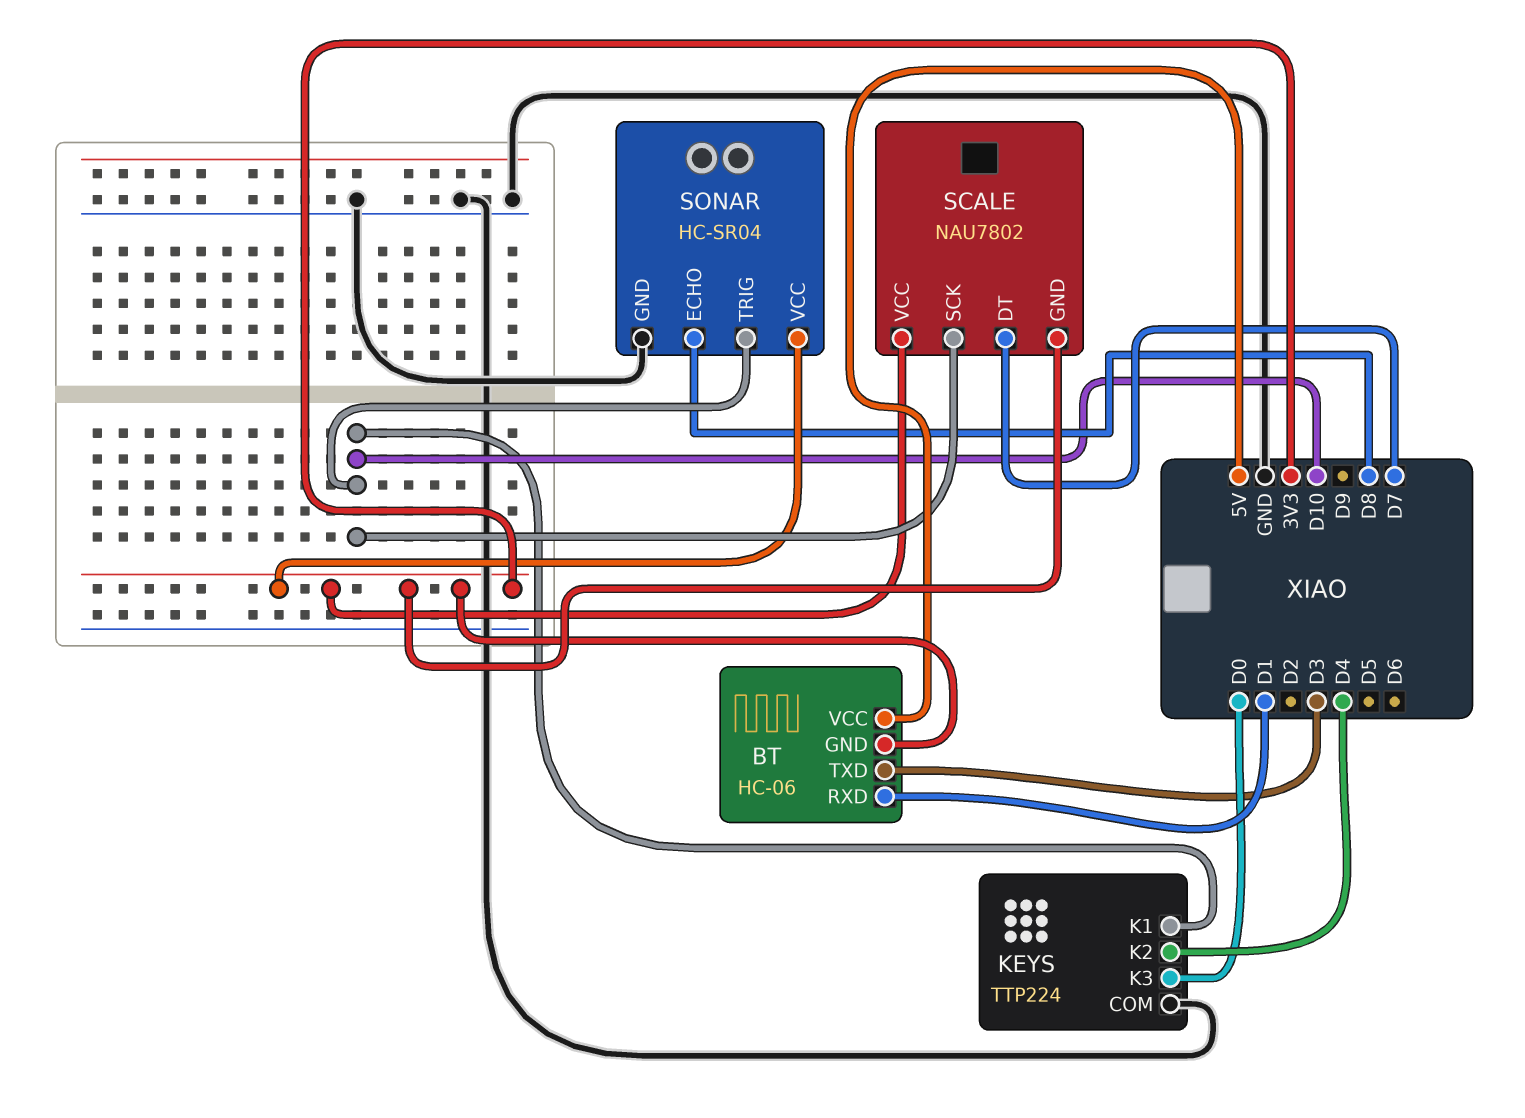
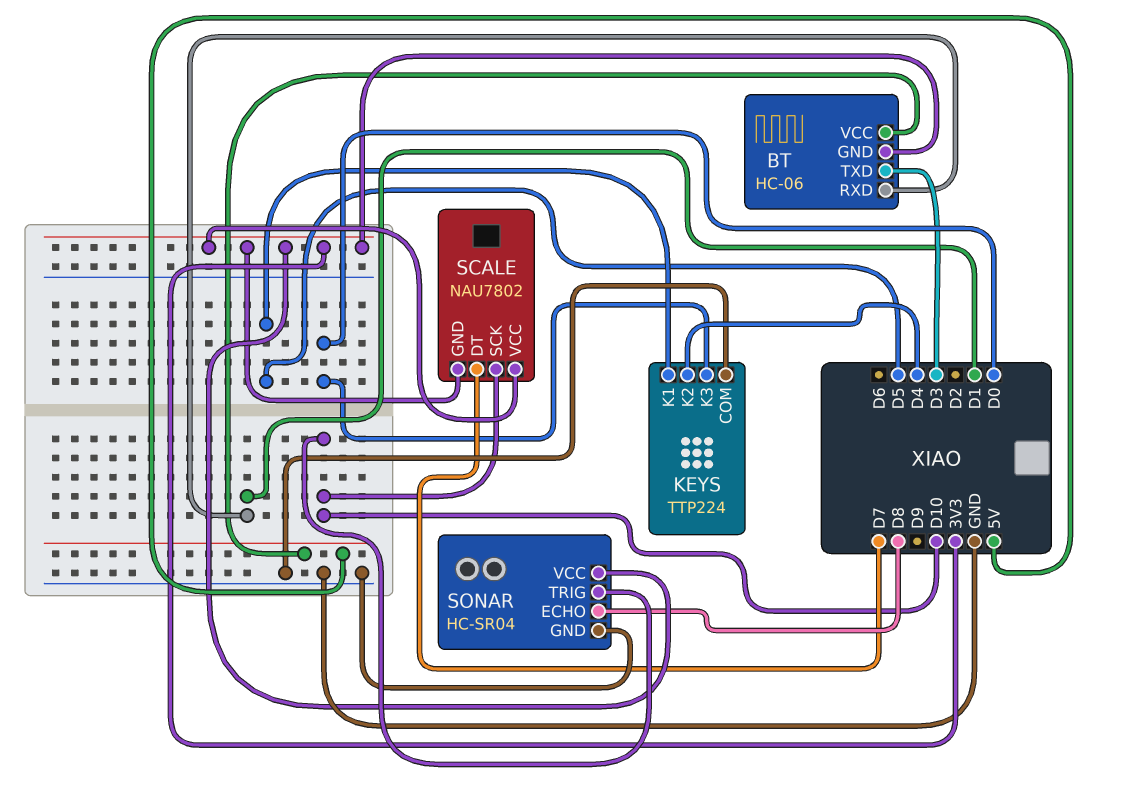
KEYS pin K1: D10 -> D5

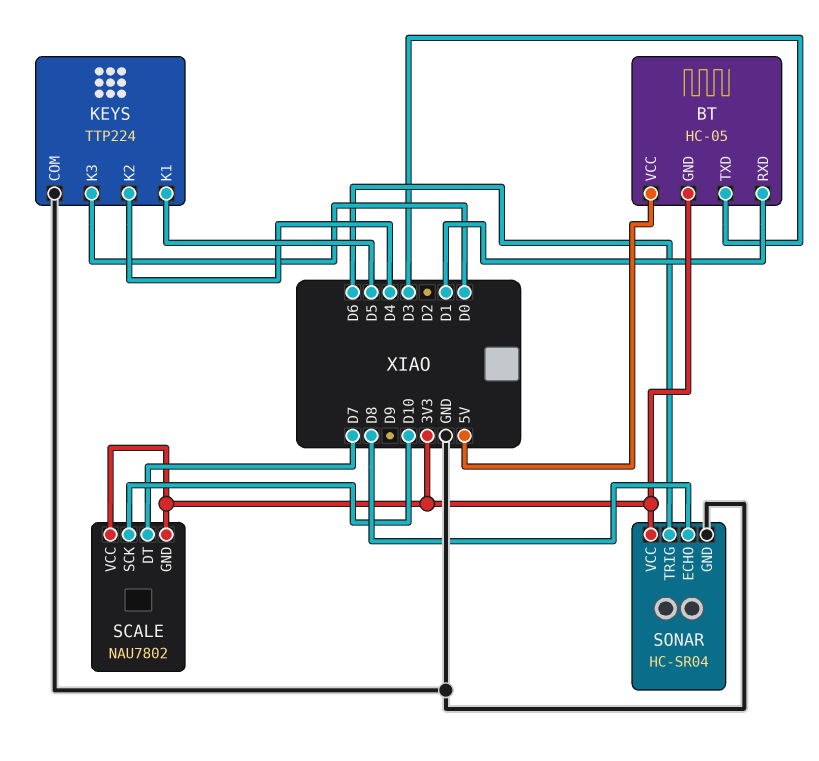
BT: HC-06 -> HC-05
SONAR pin TRIG: D10 -> D6

